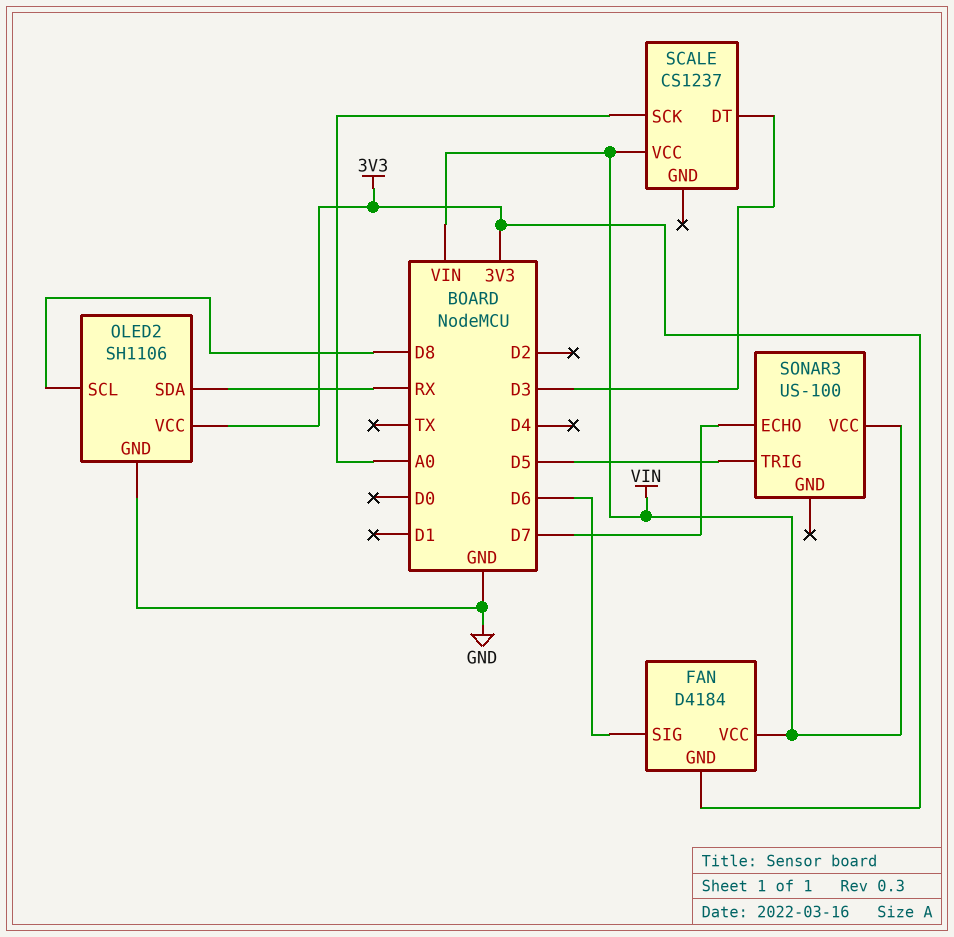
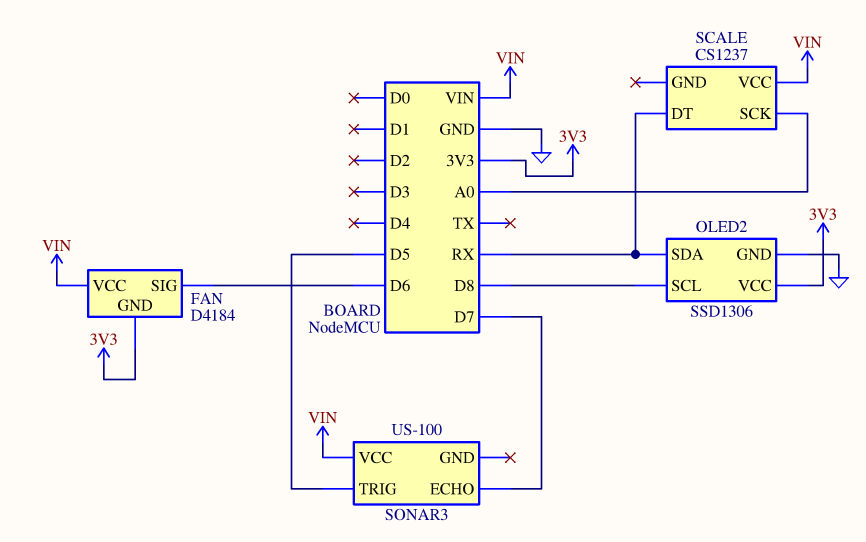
OLED2: SH1106 -> SSD1306
SCALE pin DT: D3 -> RX

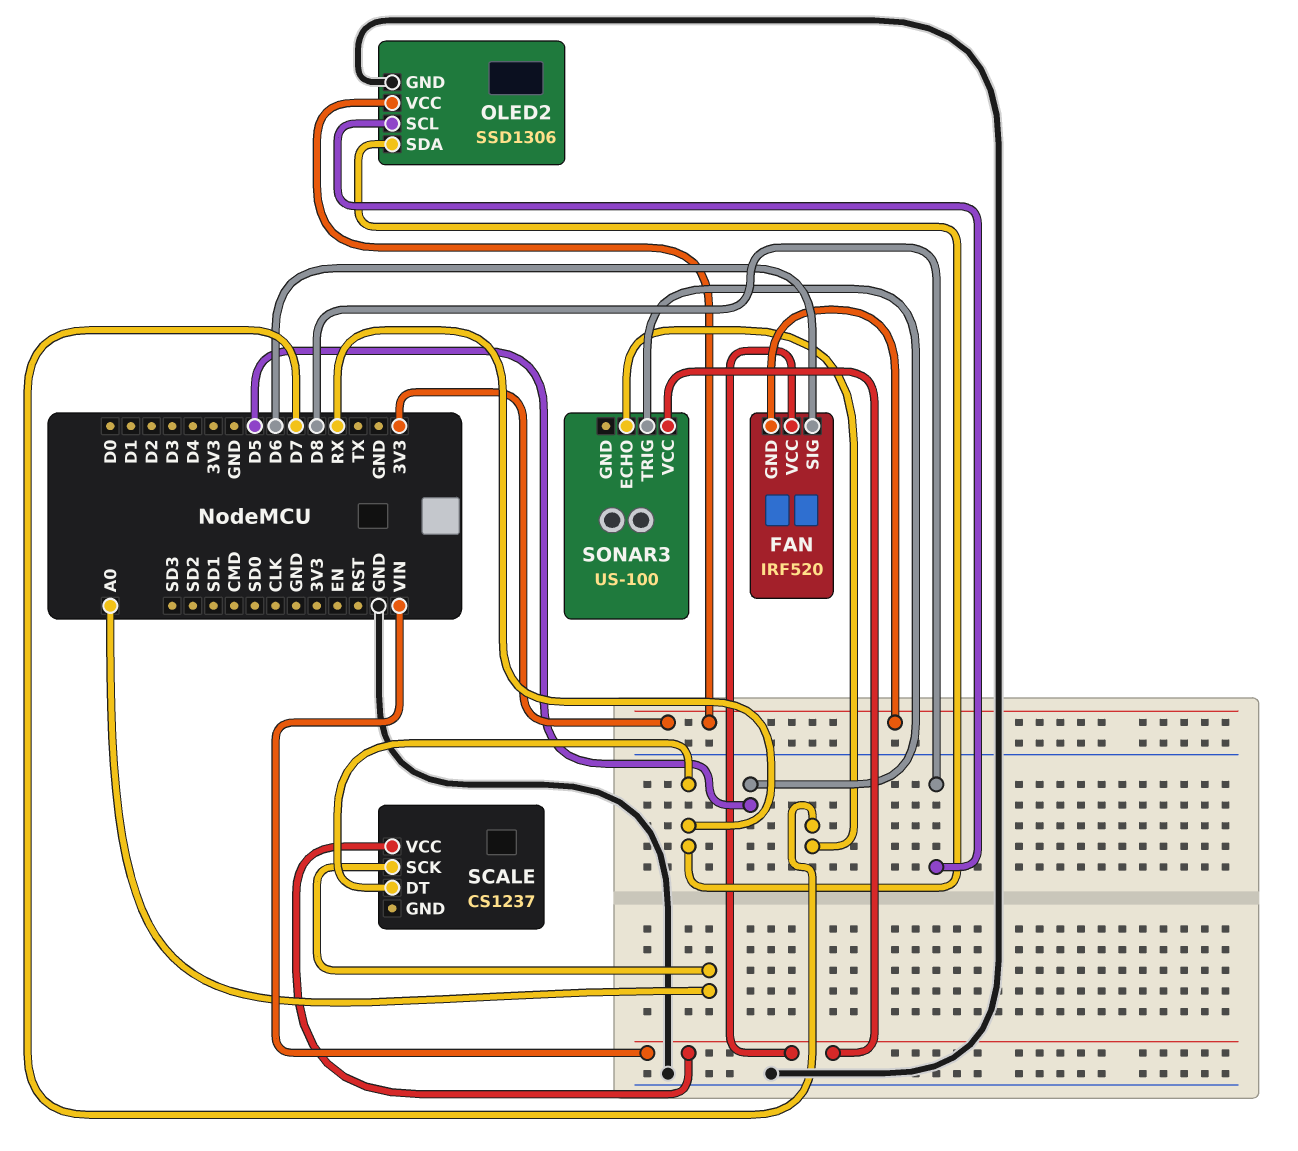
FAN: D4184 -> IRF520

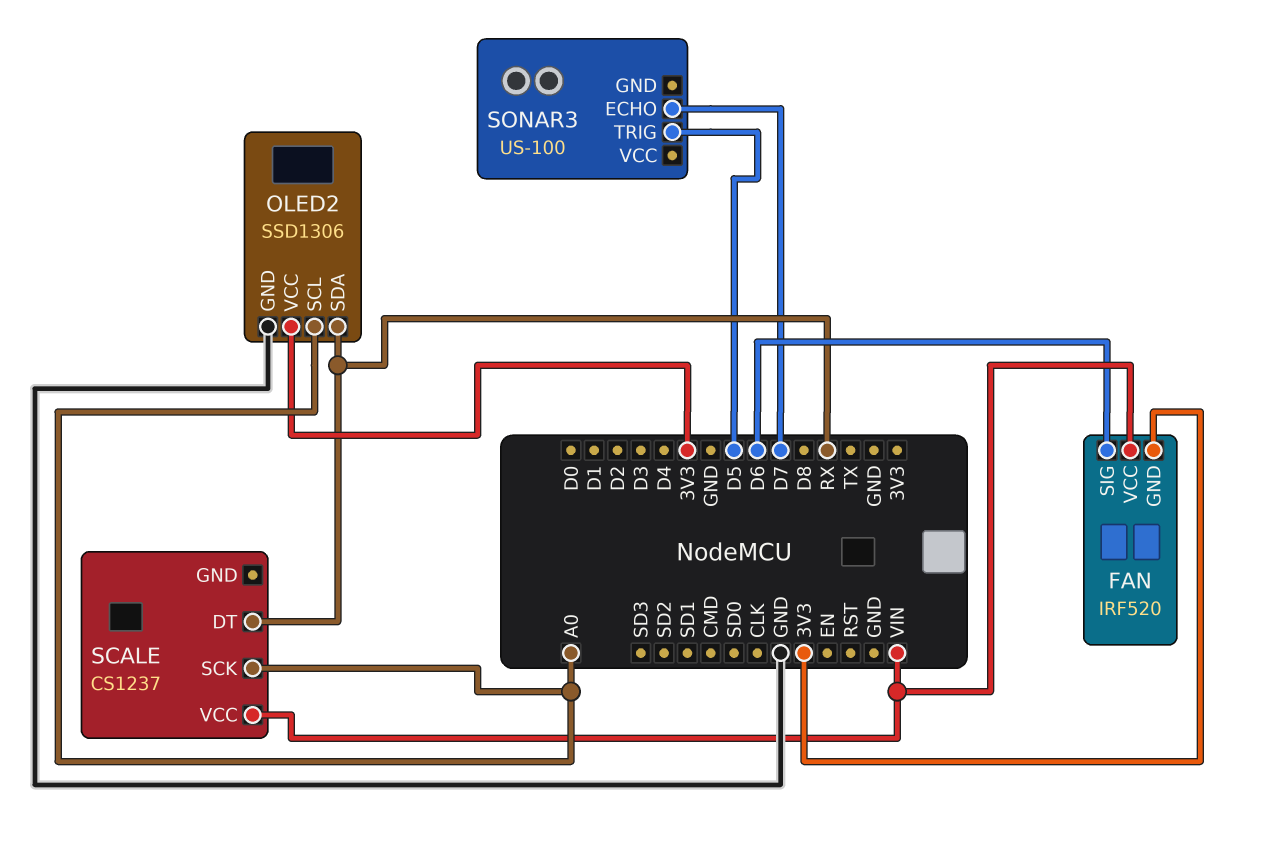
OLED2 pin SCL: D8 -> A0
SONAR3 pin VCC: VIN -> none

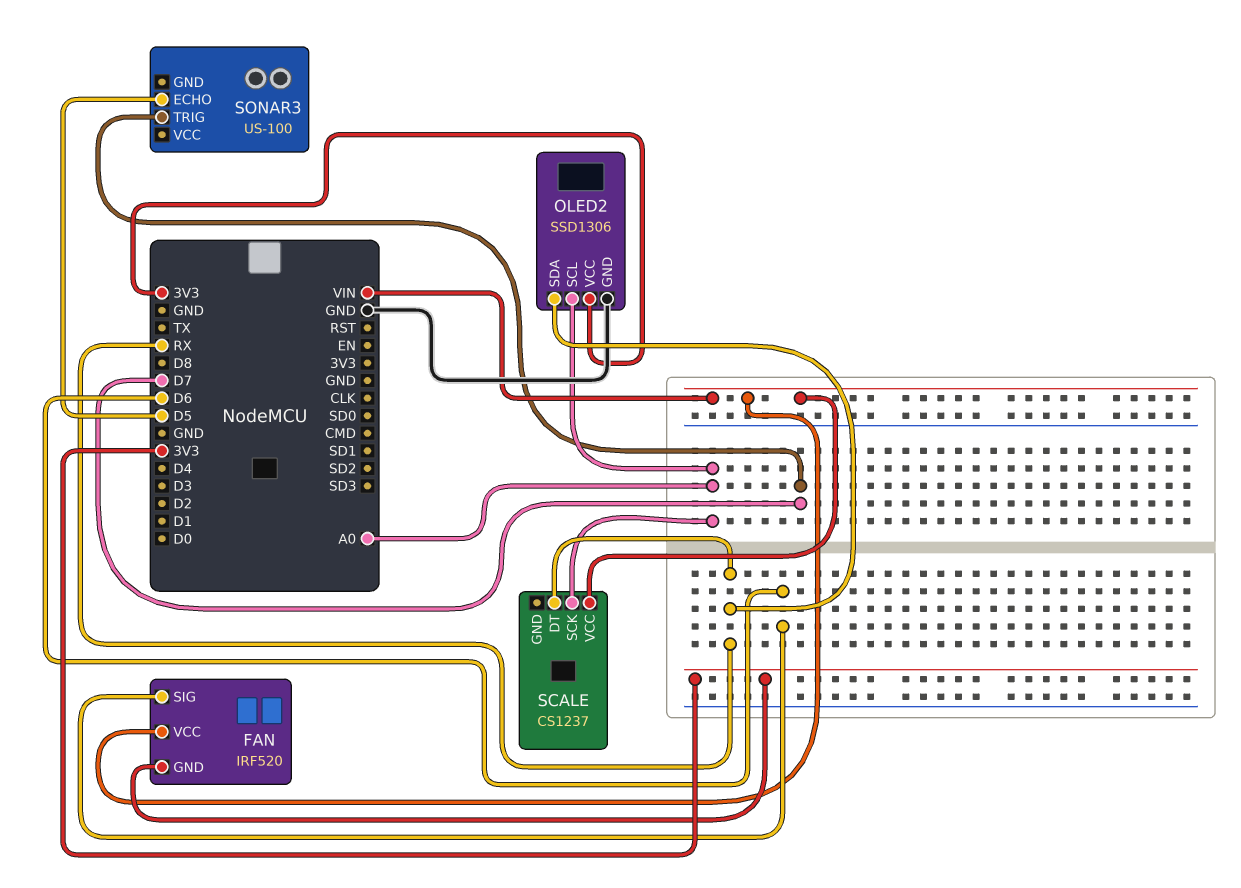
SONAR3 pin ECHO: D7 -> D5
SONAR3 pin TRIG: D5 -> D7

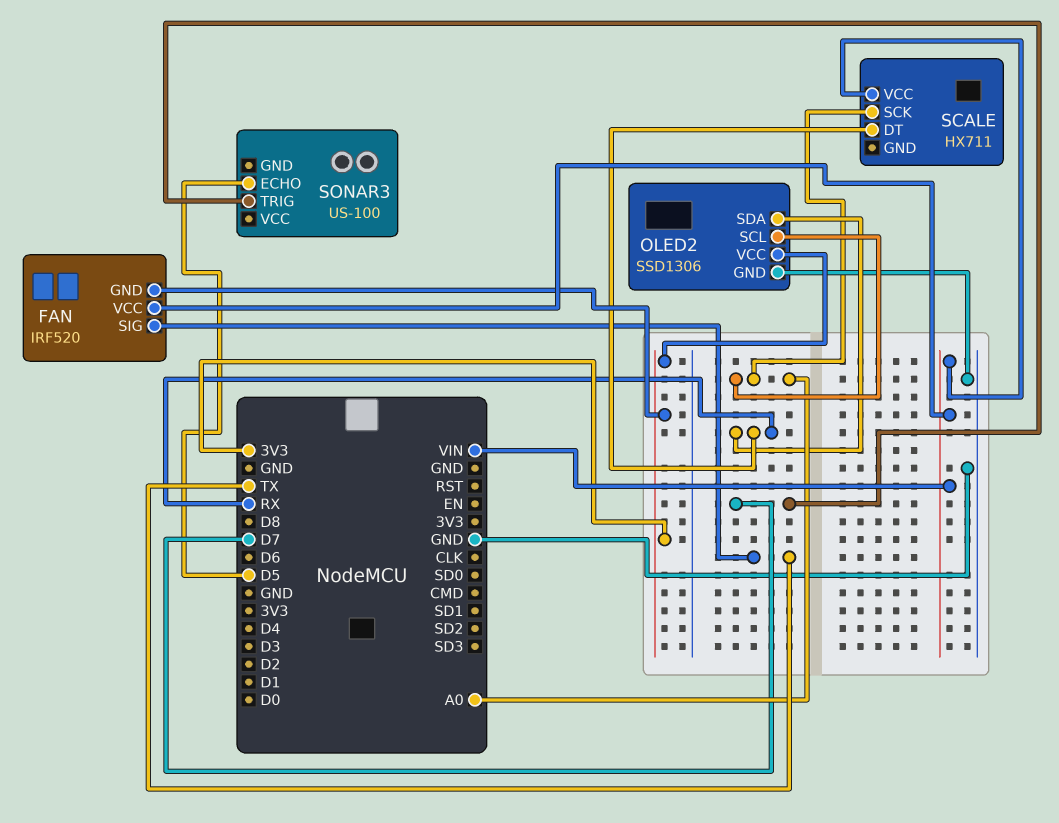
FAN pin SIG: D6 -> TX
SCALE: CS1237 -> HX711

